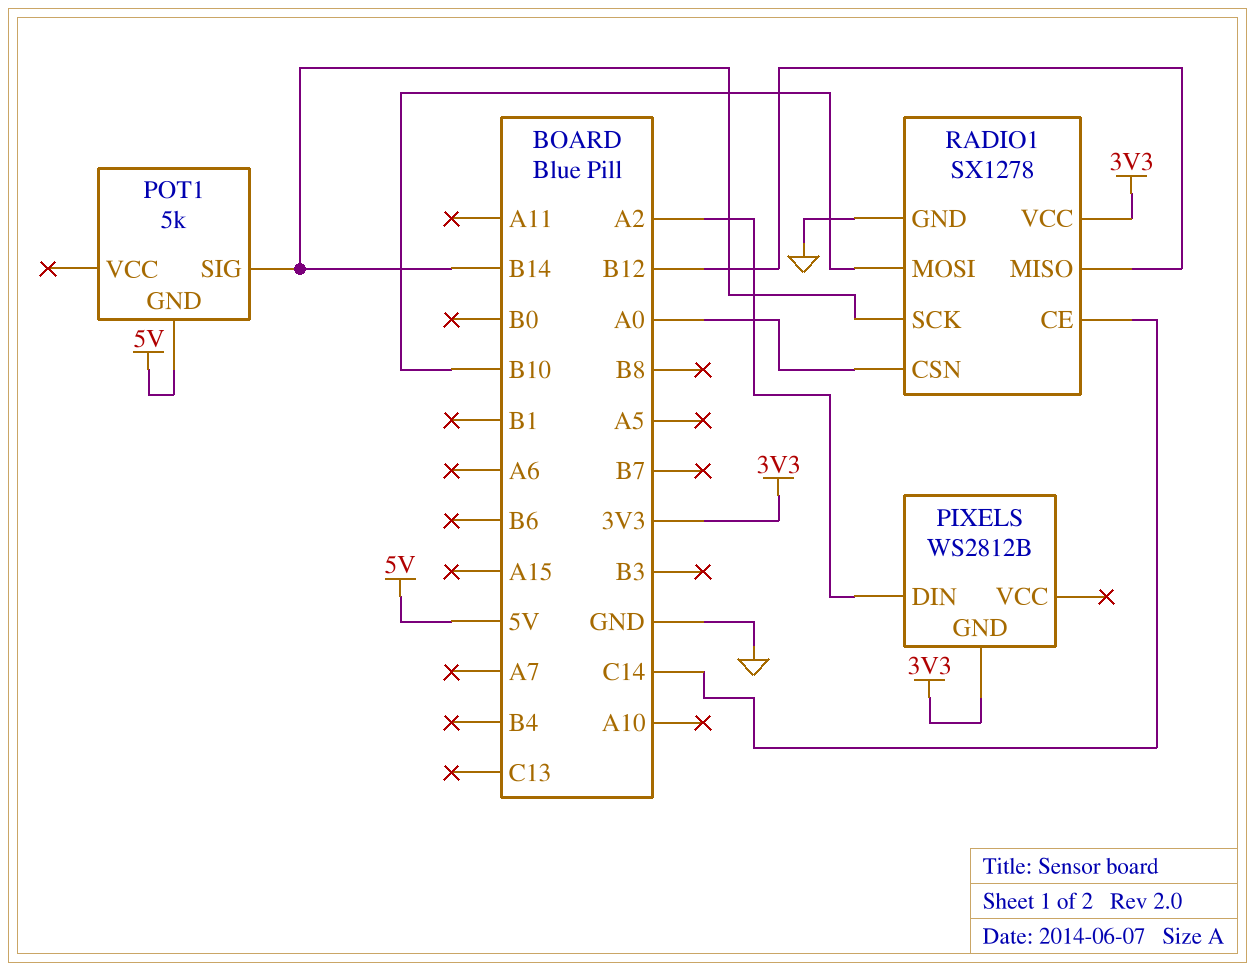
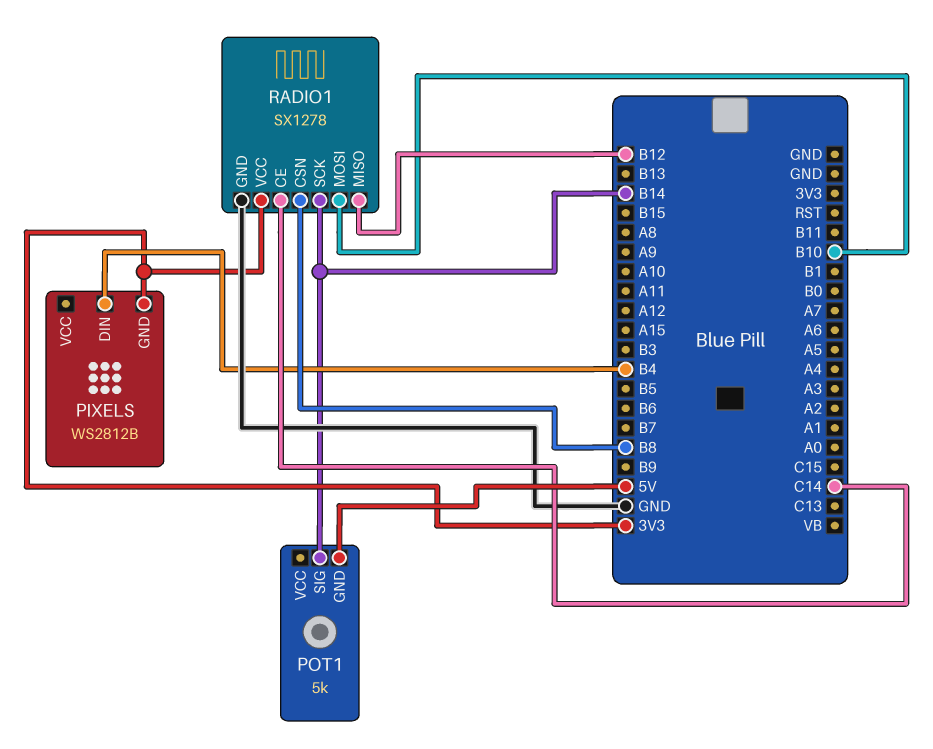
PIXELS pin DIN: A2 -> B4
RADIO1 pin CSN: A0 -> B8

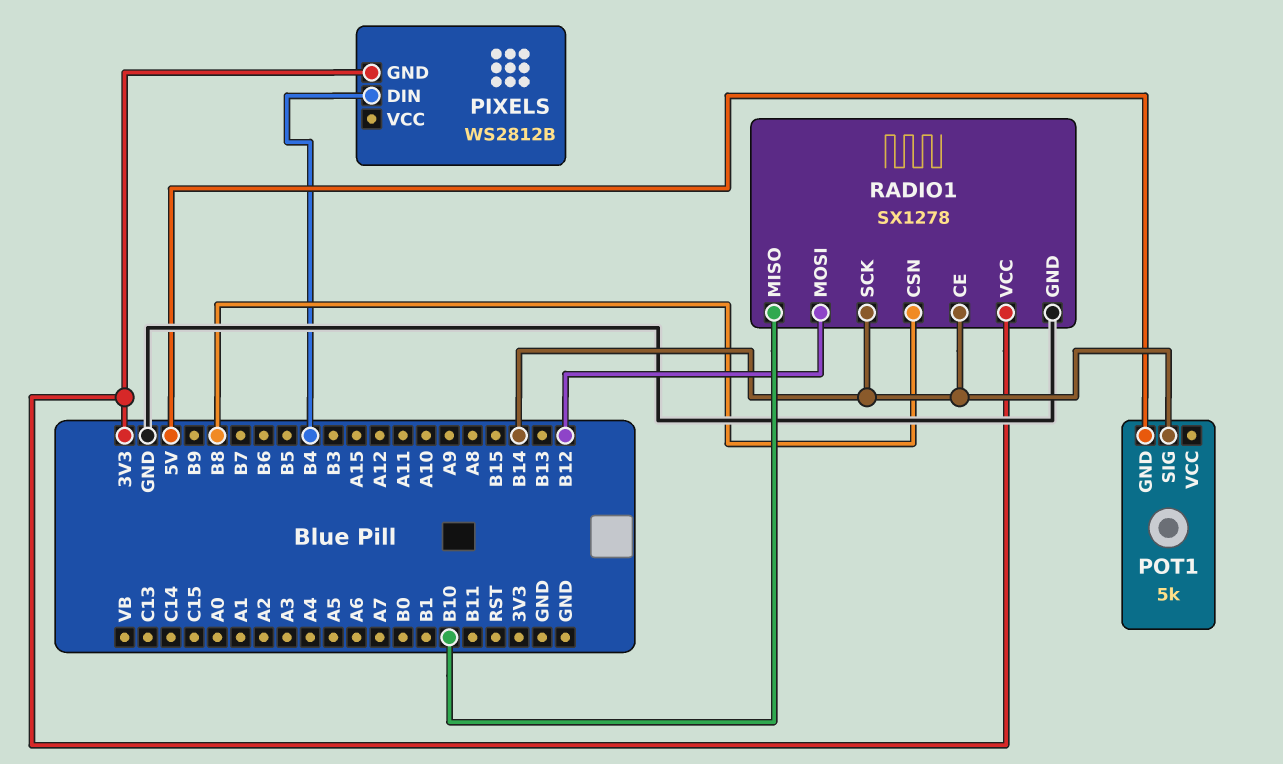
RADIO1 pin CE: C14 -> B14
RADIO1 pin MISO: B12 -> B10
RADIO1 pin MOSI: B10 -> B12

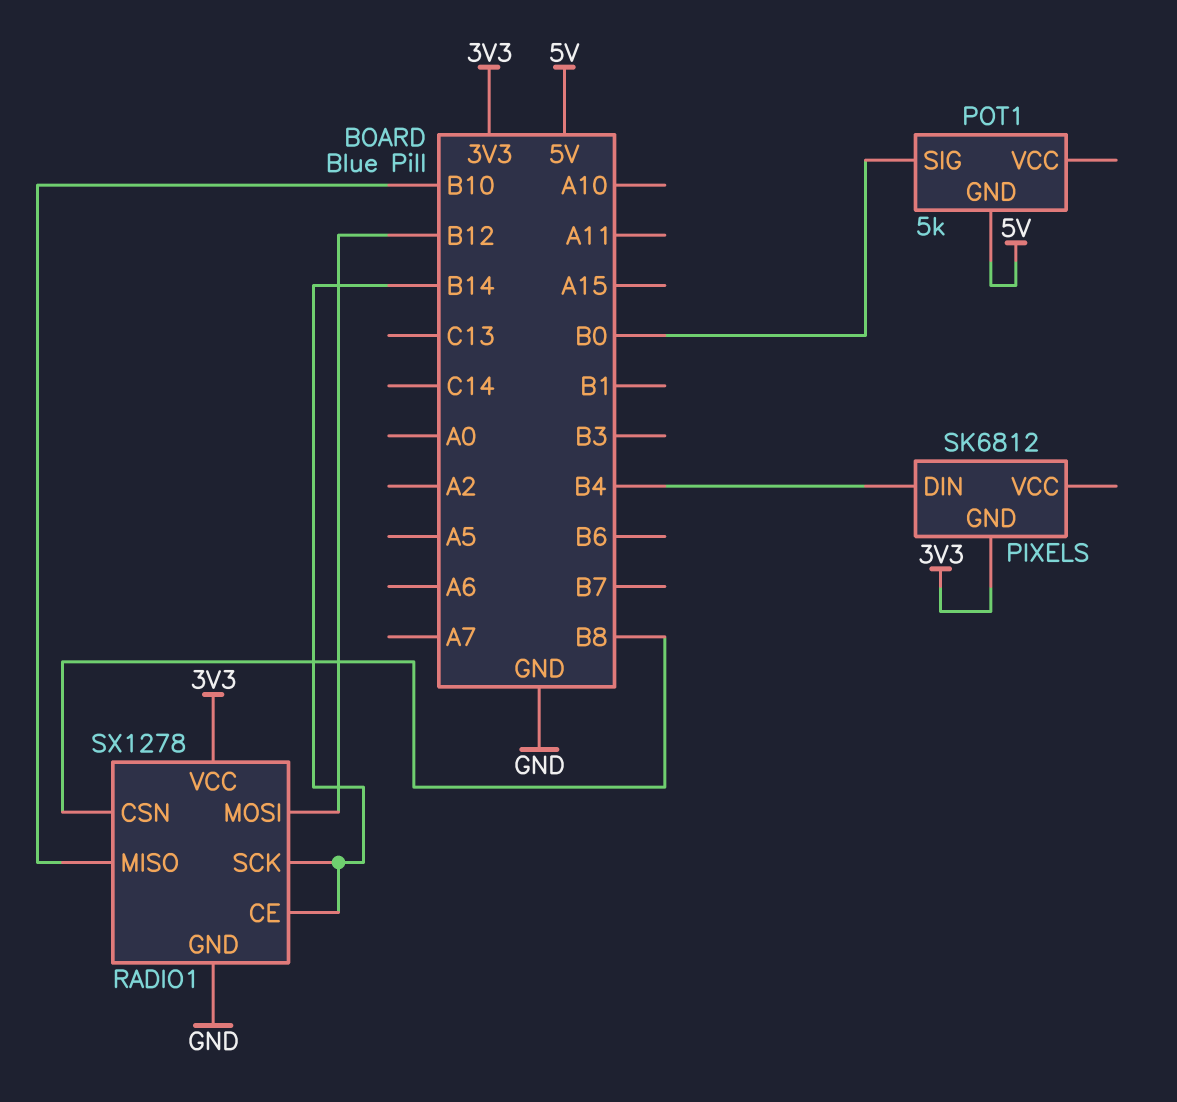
PIXELS: WS2812B -> SK6812
POT1 pin SIG: B14 -> B0

